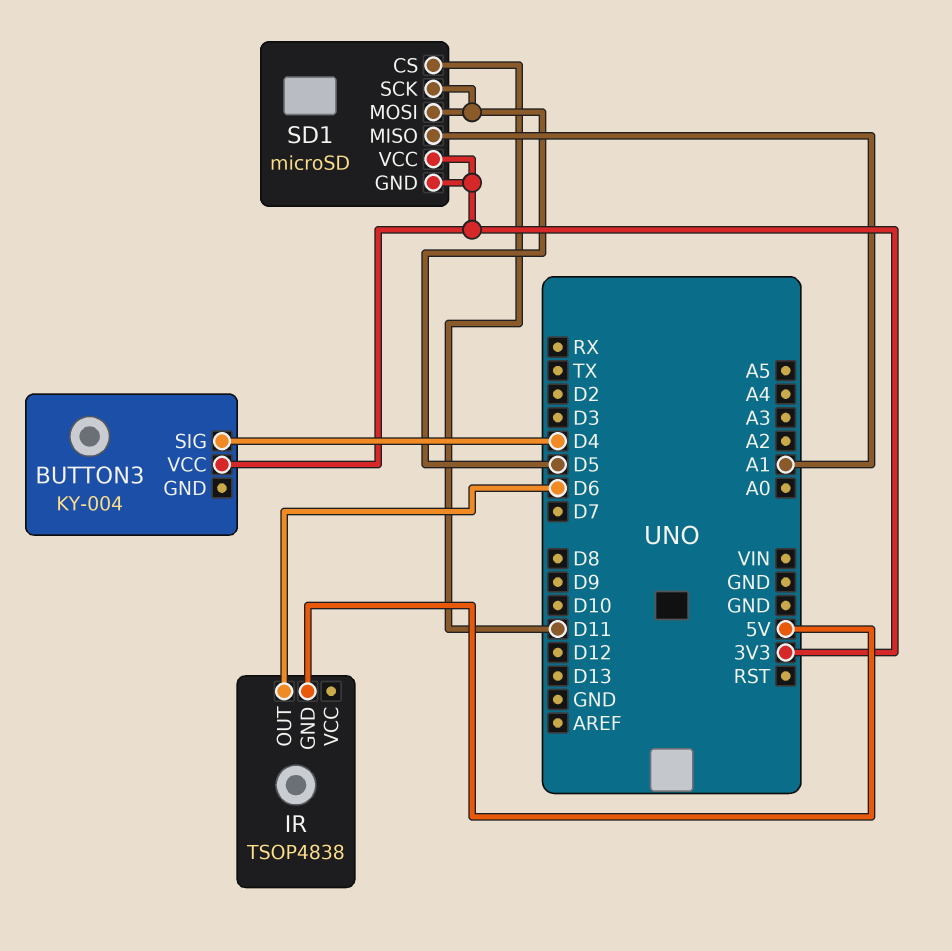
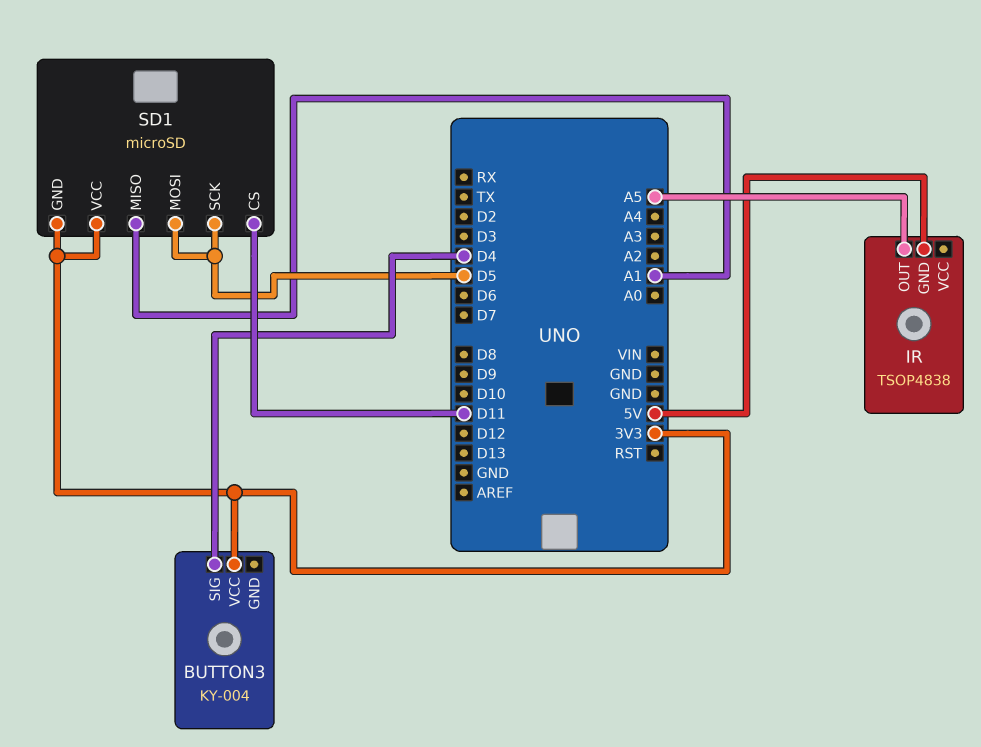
IR pin OUT: D6 -> A5

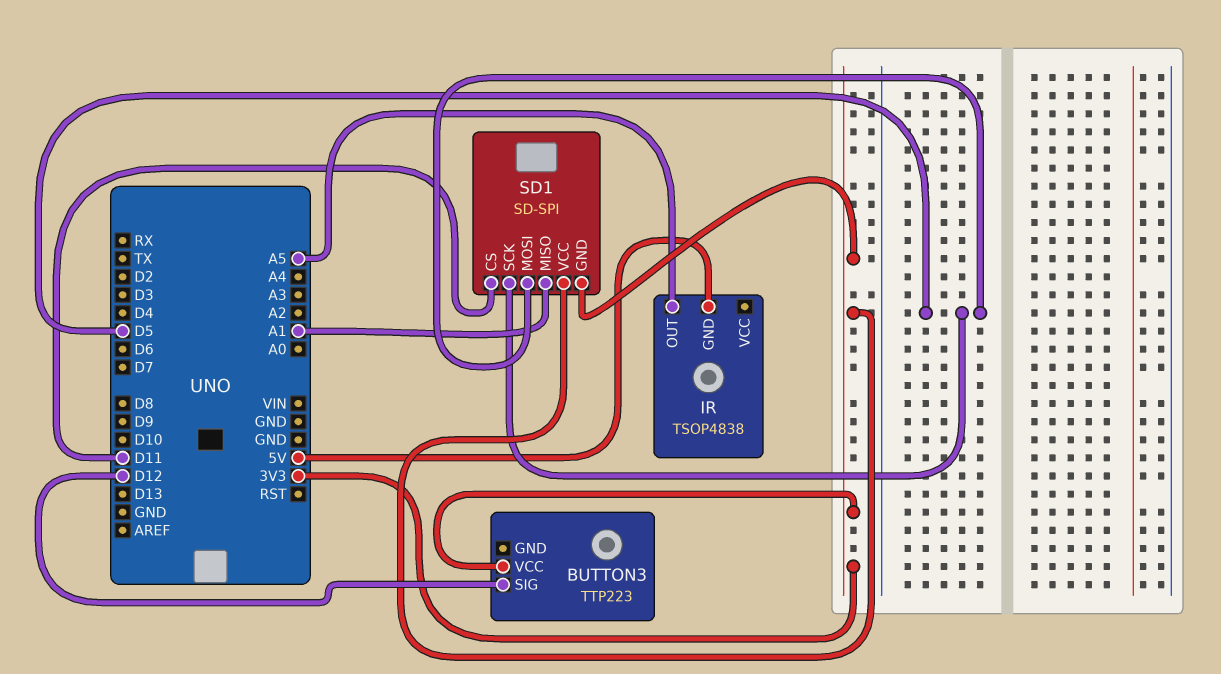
BUTTON3: KY-004 -> TTP223
BUTTON3 pin SIG: D4 -> D12
SD1: microSD -> SD-SPI

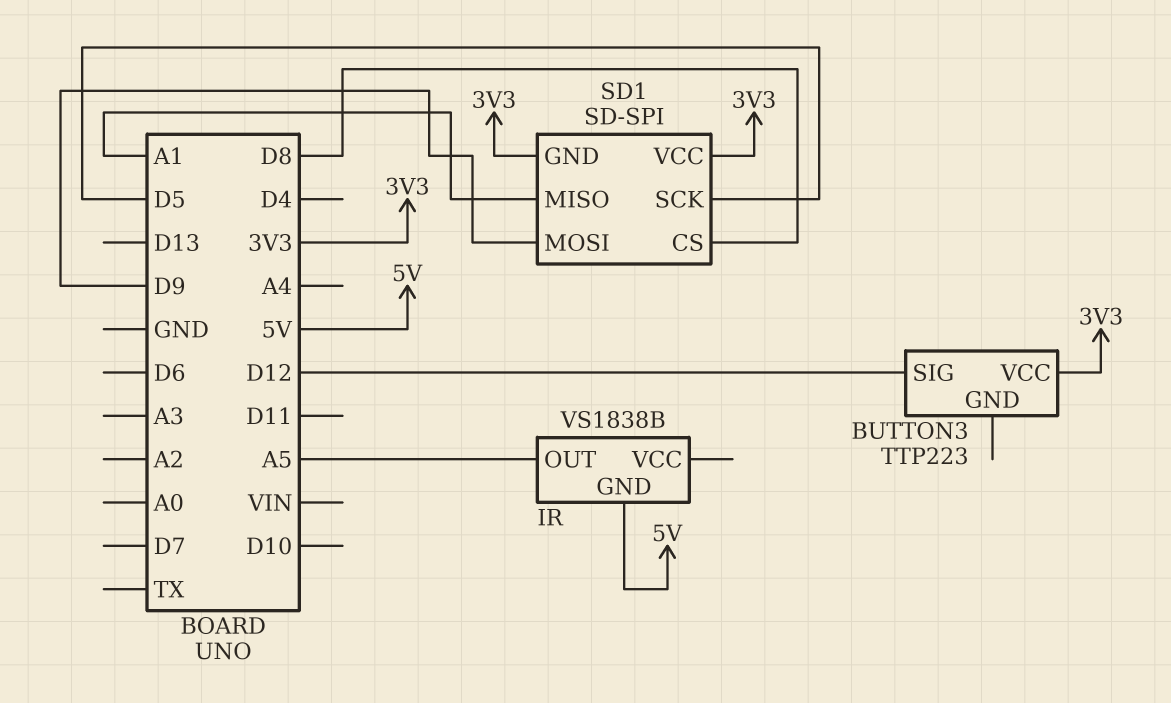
IR: TSOP4838 -> VS1838B
SD1 pin CS: D11 -> D8
SD1 pin MOSI: D5 -> D9

